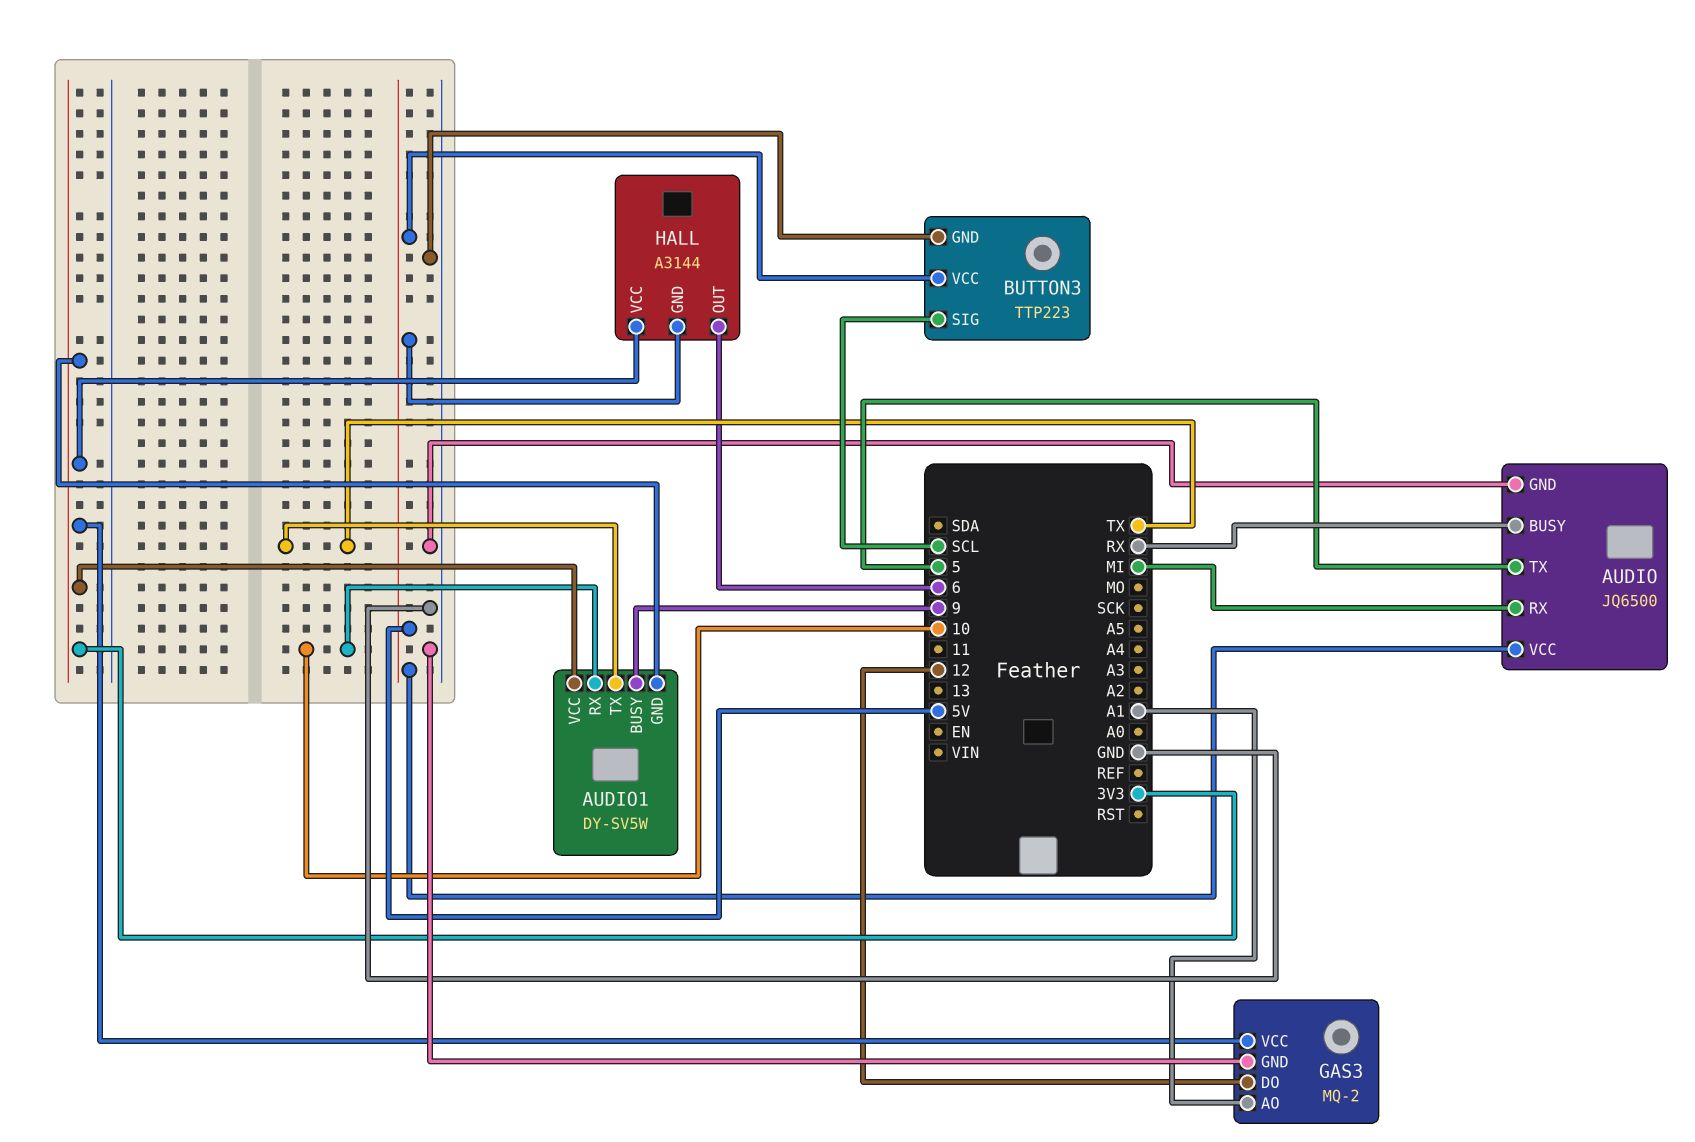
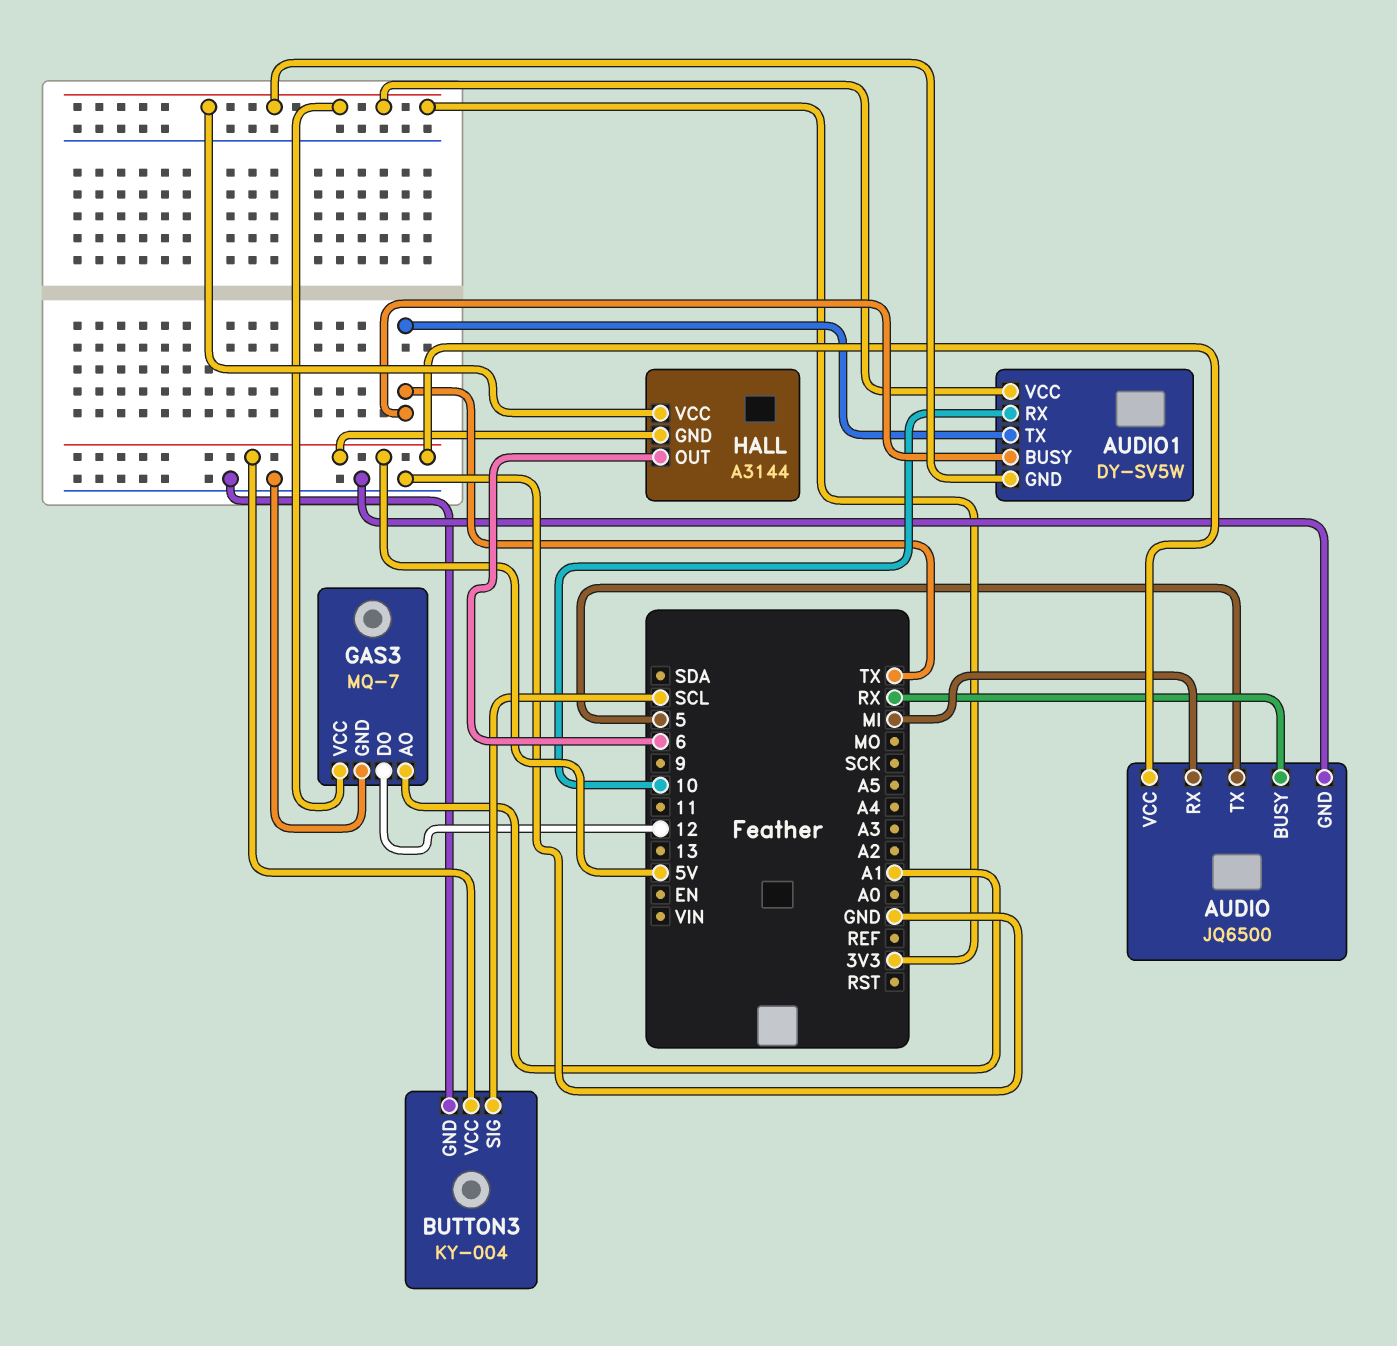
AUDIO1 pin BUSY: 9 -> TX
BUTTON3: TTP223 -> KY-004
GAS3: MQ-2 -> MQ-7

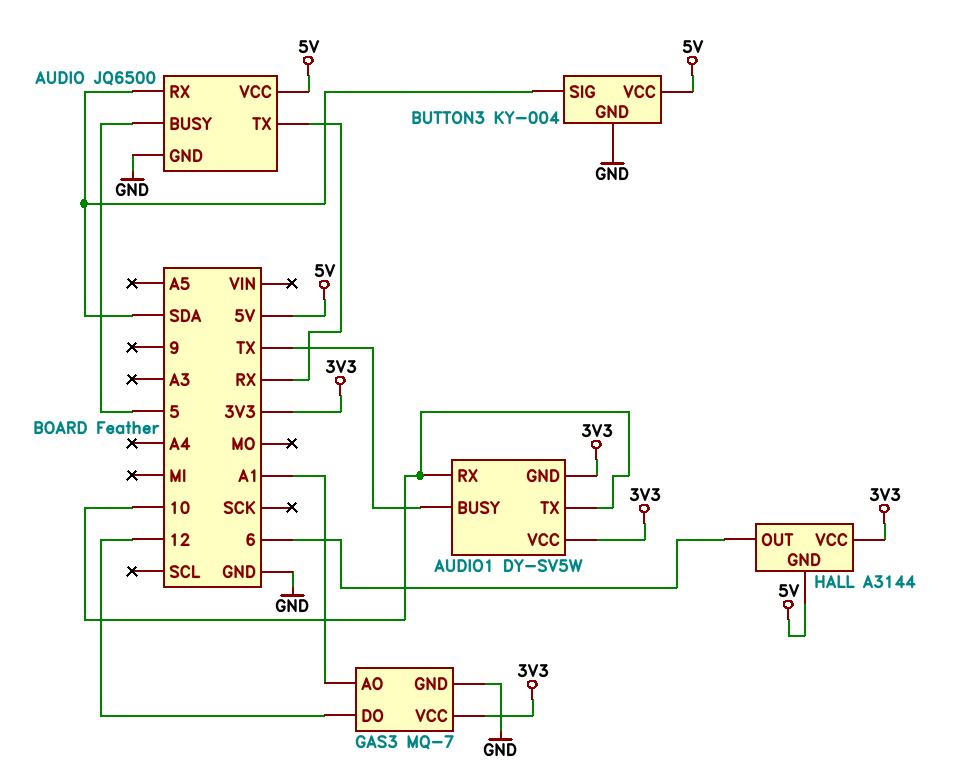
AUDIO pin BUSY: RX -> 5
AUDIO pin RX: MI -> SDA
AUDIO pin TX: 5 -> RX
AUDIO1 pin TX: TX -> 10
BUTTON3 pin SIG: SCL -> SDA

